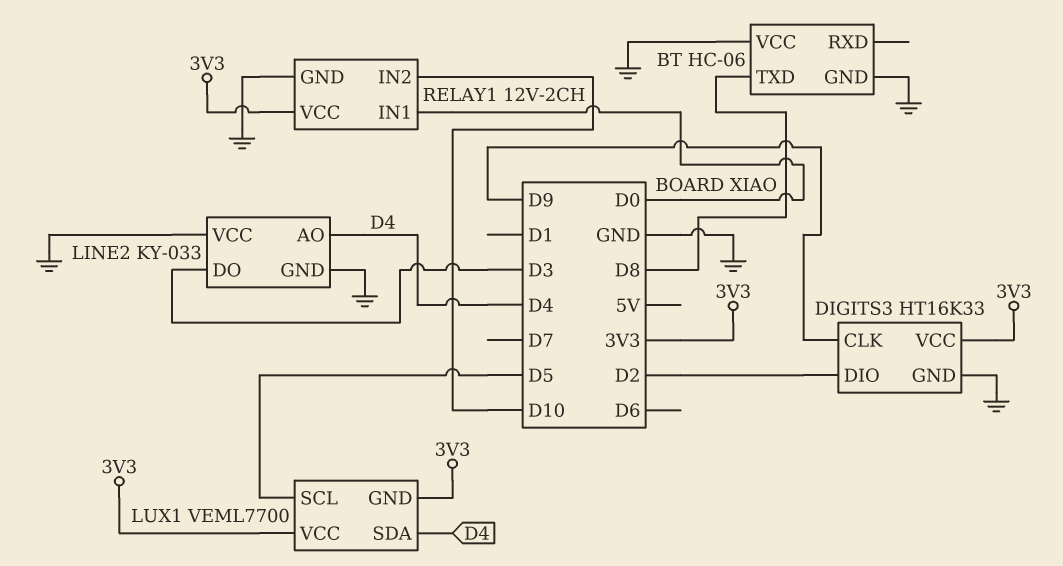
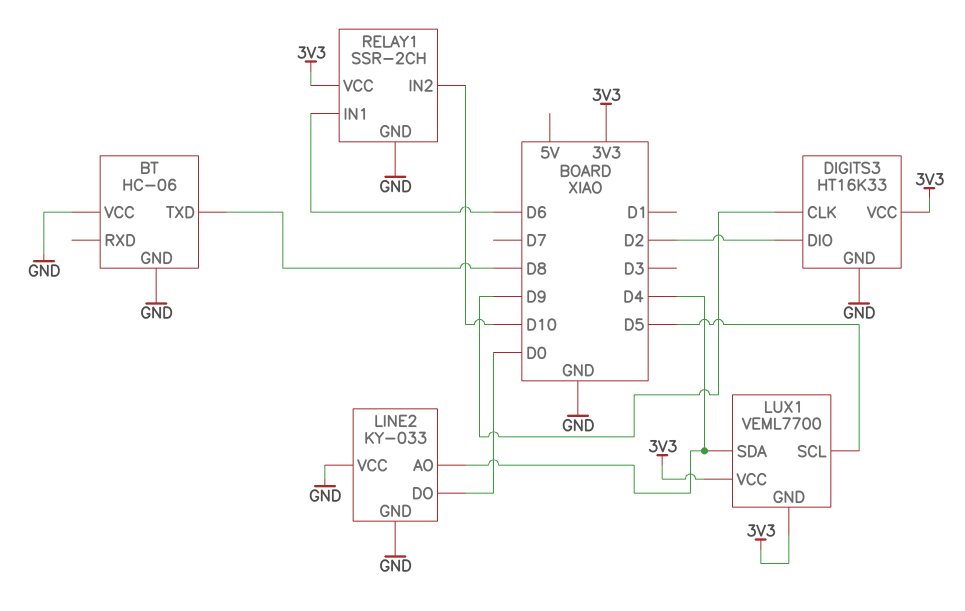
LINE2 pin DO: D3 -> D0
RELAY1: 12V-2CH -> SSR-2CH
RELAY1 pin IN1: D0 -> D6

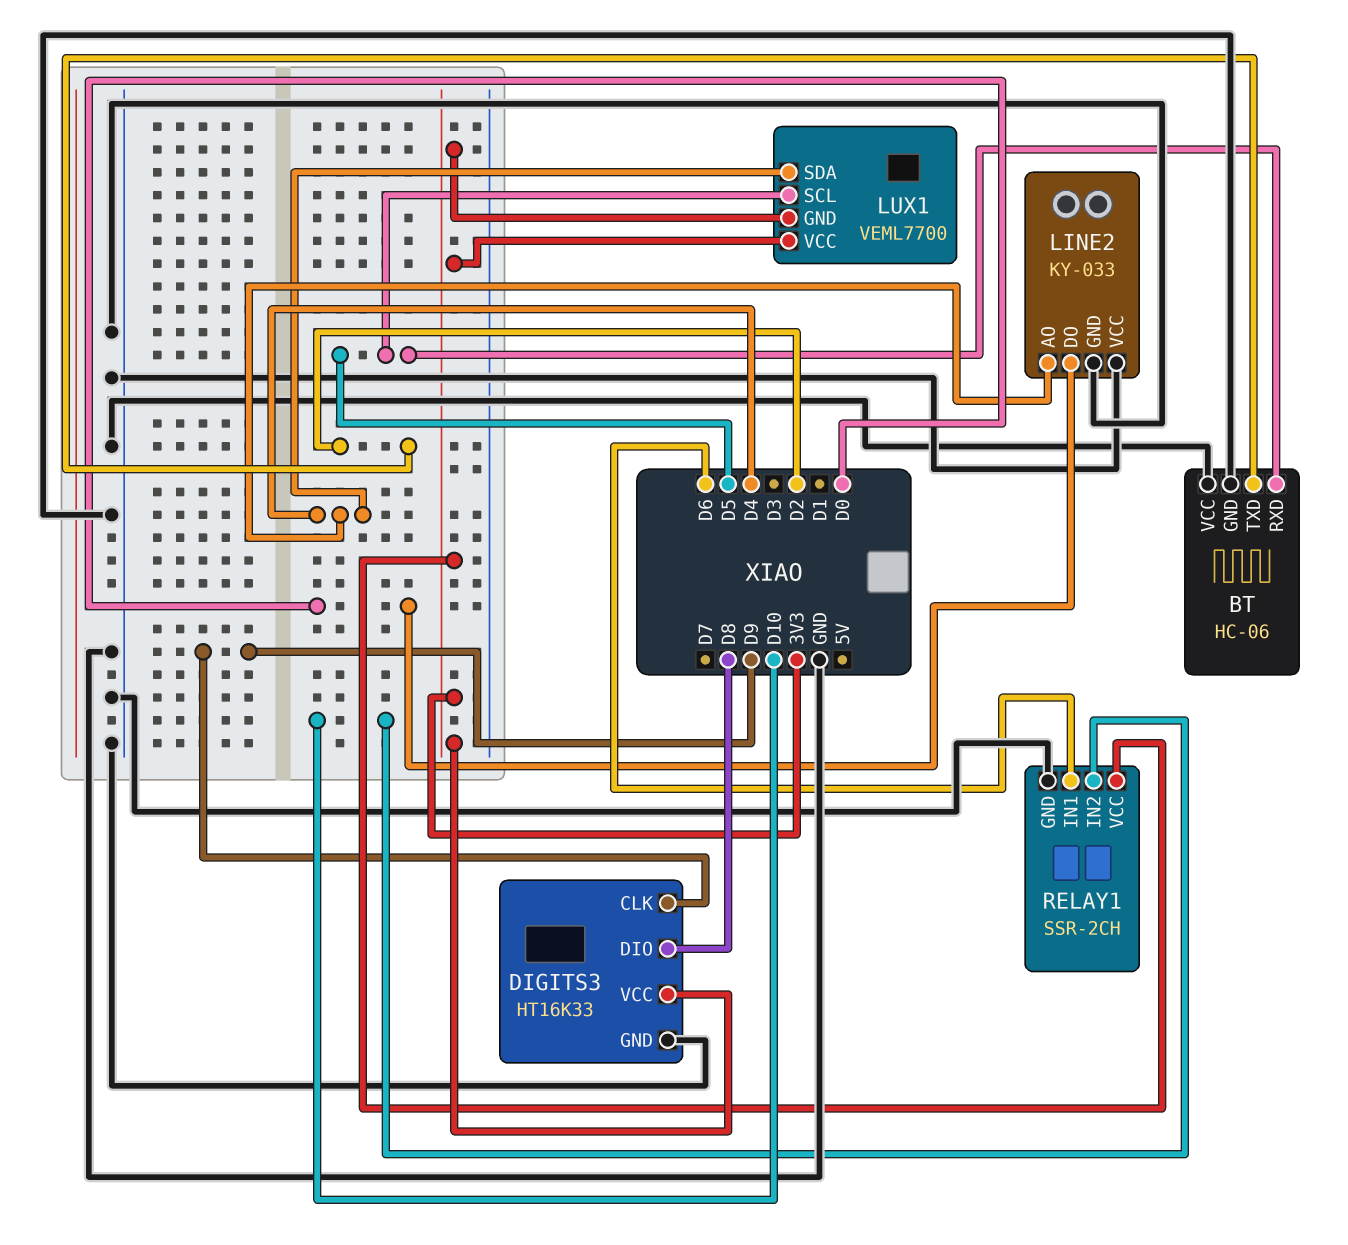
BT pin RXD: none -> D5
BT pin TXD: D8 -> D2
DIGITS3 pin DIO: D2 -> D8

